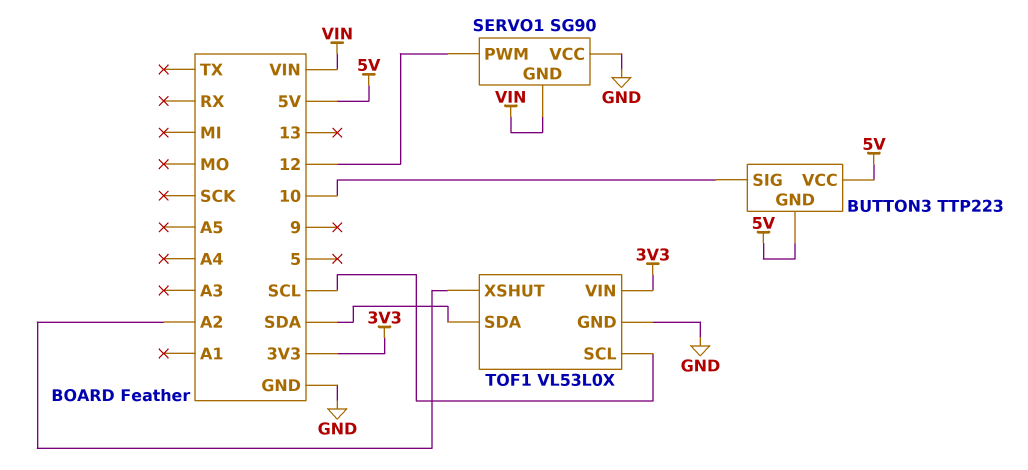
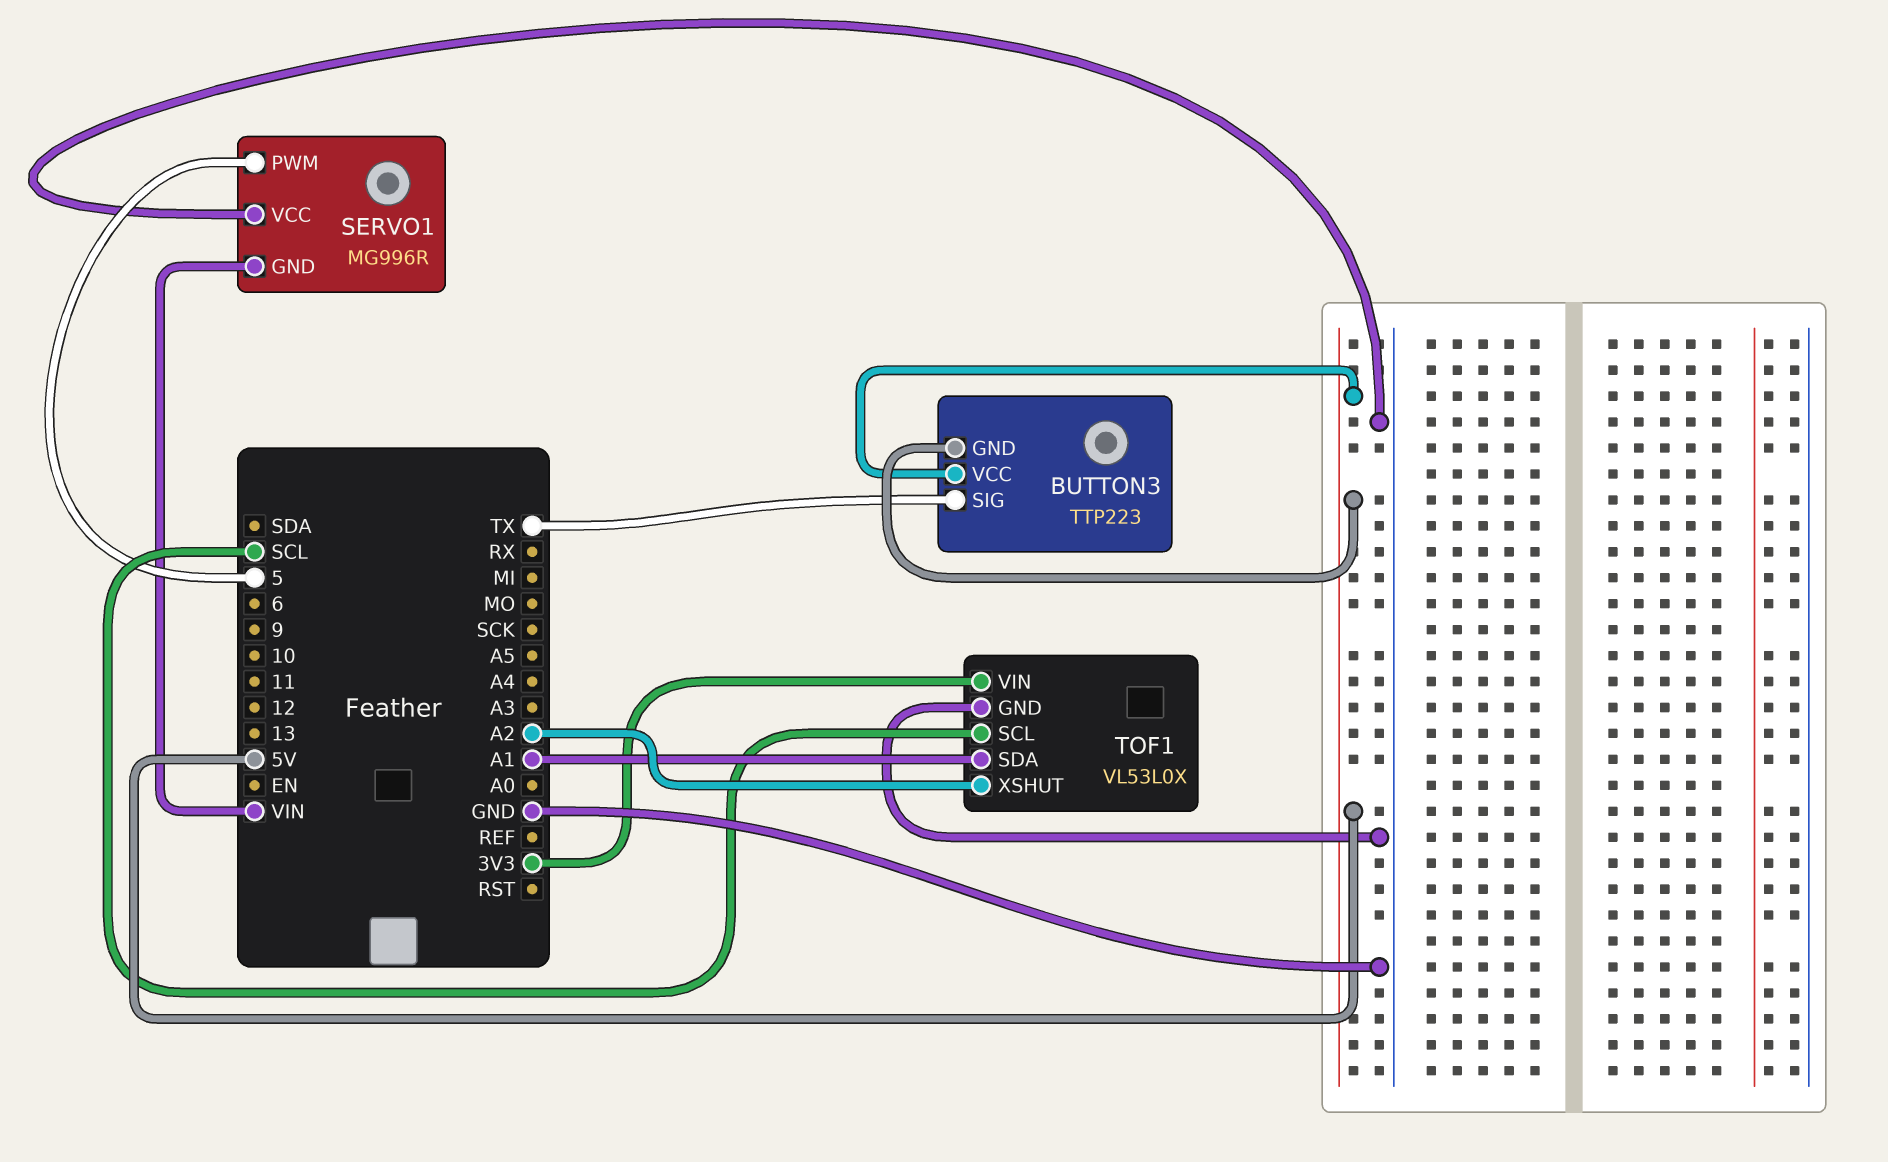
BUTTON3 pin SIG: 10 -> TX
SERVO1: SG90 -> MG996R
SERVO1 pin PWM: 12 -> 5
TOF1 pin SDA: SDA -> A1

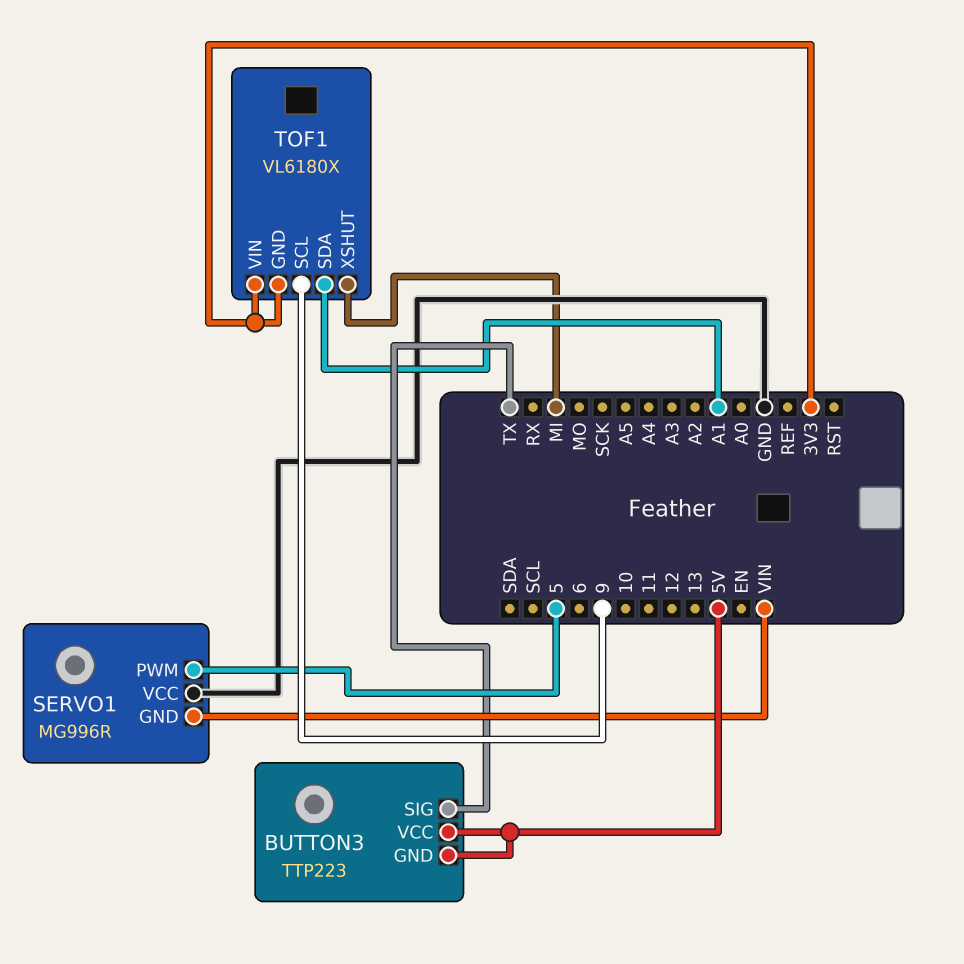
TOF1: VL53L0X -> VL6180X
TOF1 pin GND: GND -> 3V3
TOF1 pin SCL: SCL -> 9
TOF1 pin XSHUT: A2 -> MI

